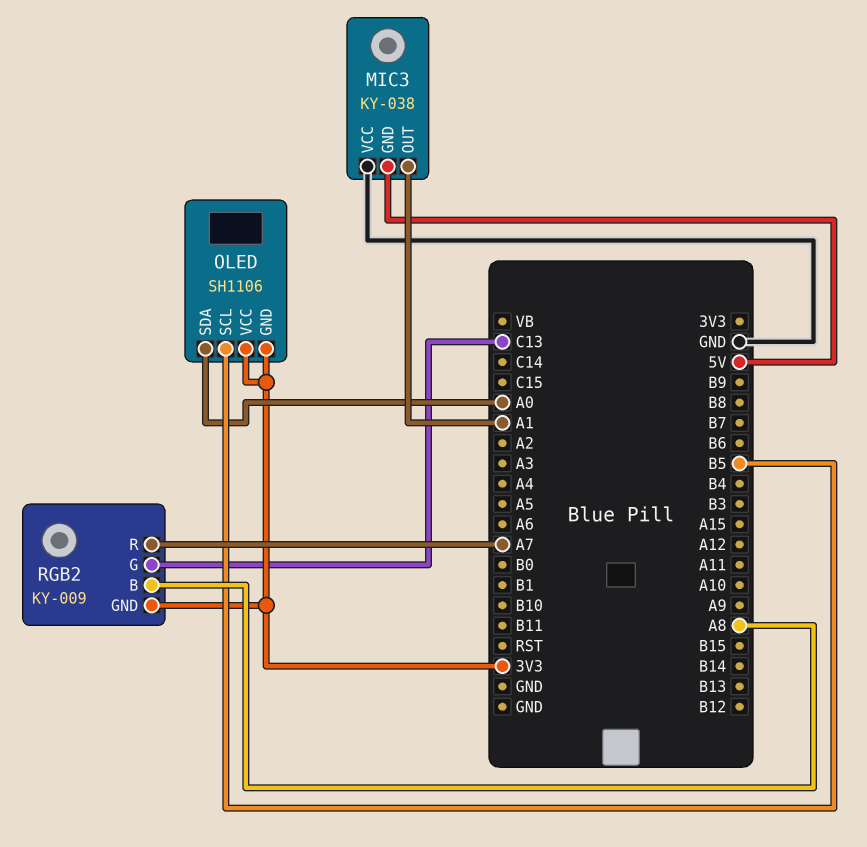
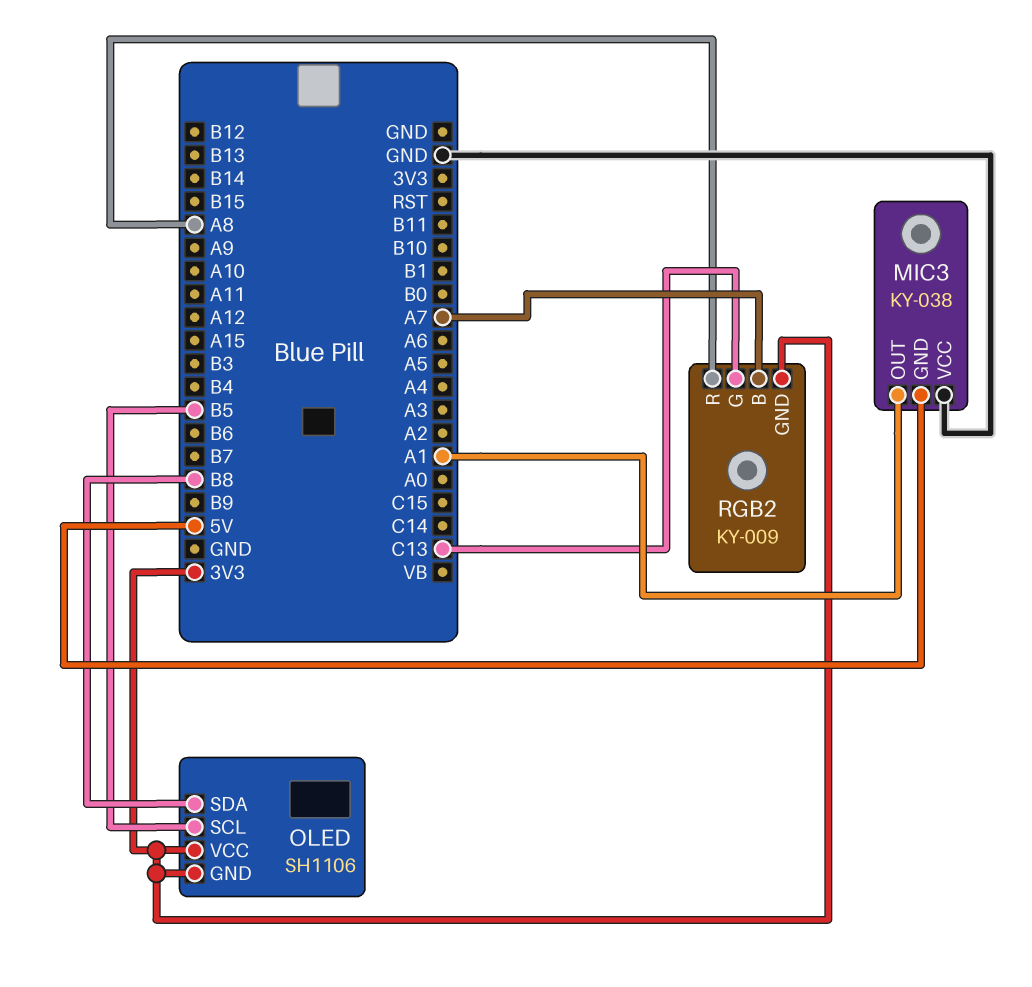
OLED pin SDA: A0 -> B8
RGB2 pin B: A8 -> A7
RGB2 pin R: A7 -> A8

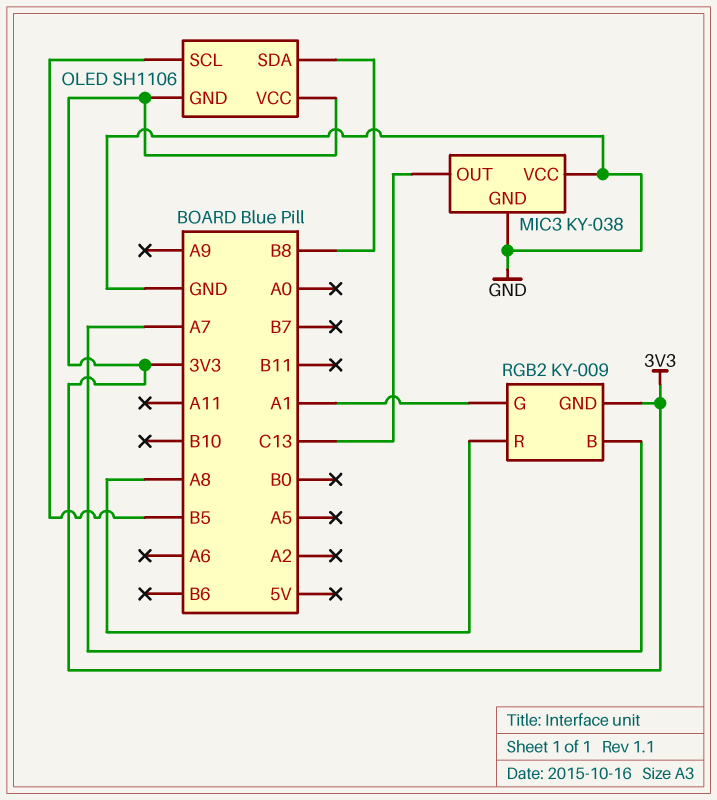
MIC3 pin GND: 5V -> GND
MIC3 pin OUT: A1 -> C13
RGB2 pin G: C13 -> A1

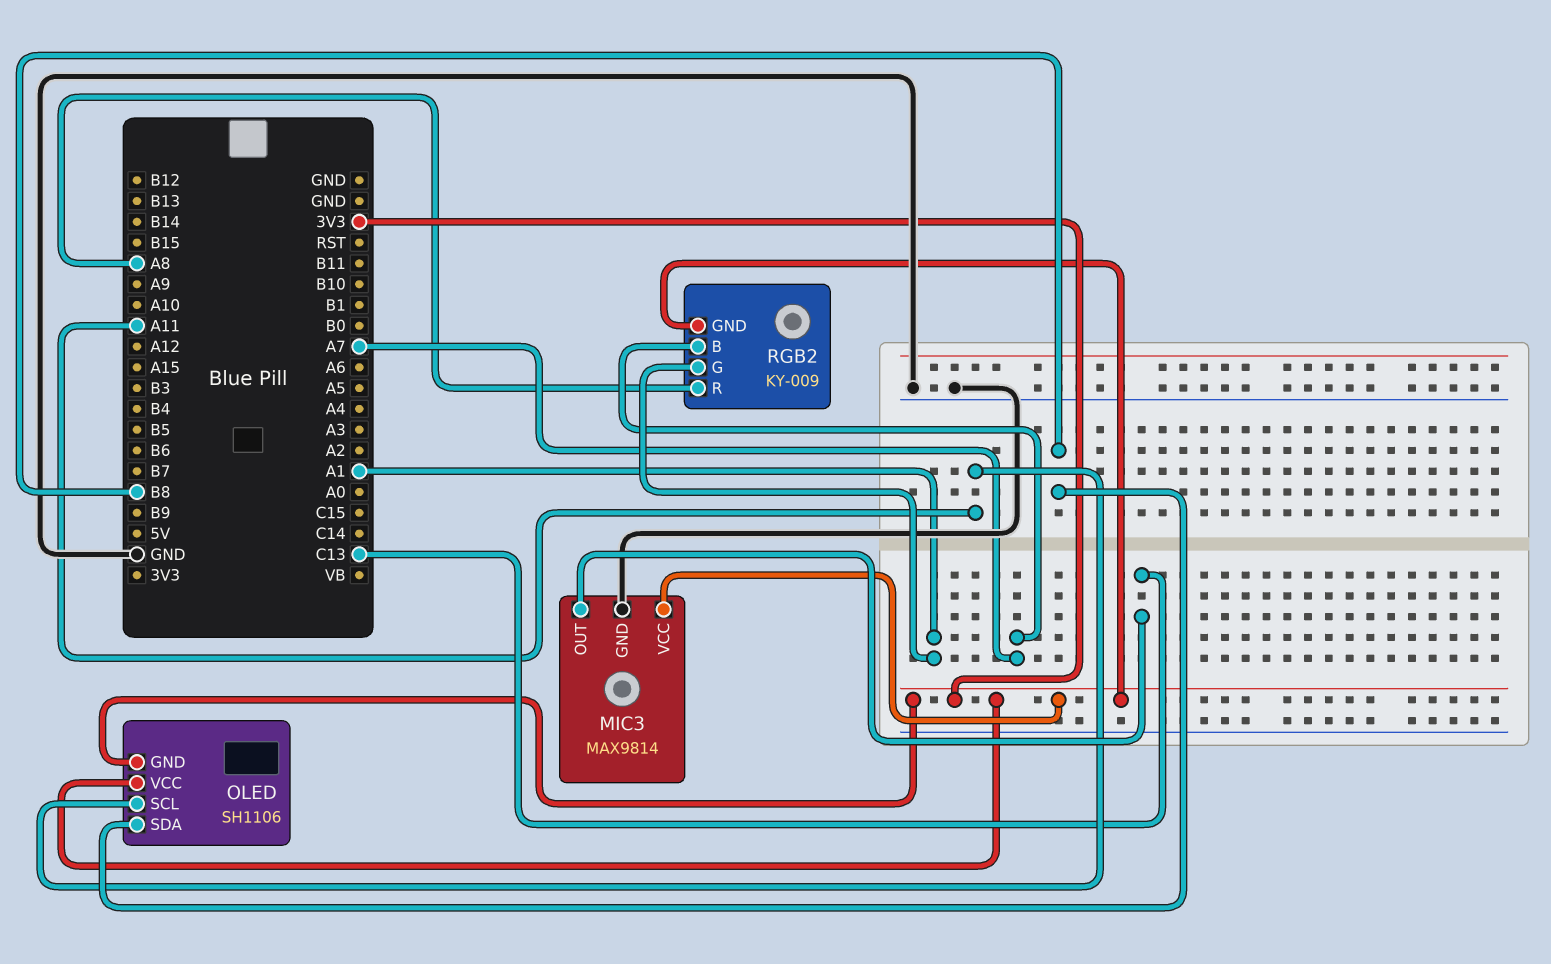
MIC3: KY-038 -> MAX9814
MIC3 pin VCC: GND -> 3V3
OLED pin SCL: B5 -> A11

